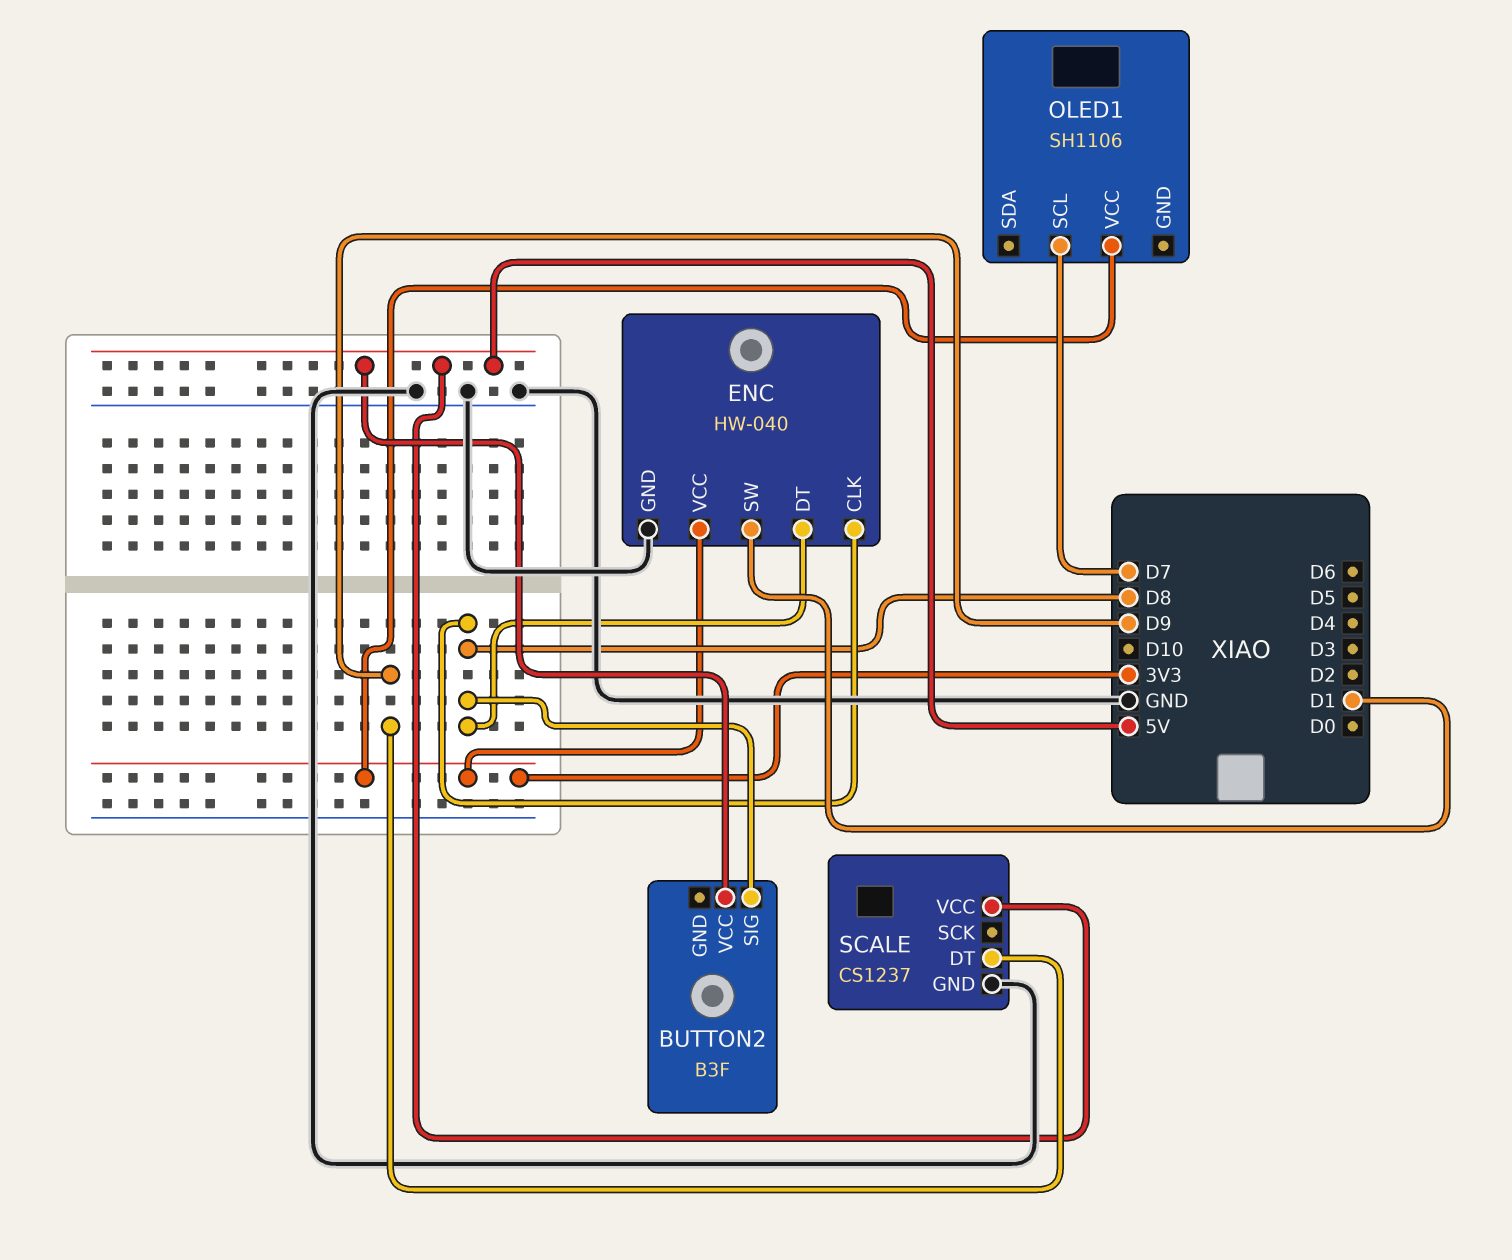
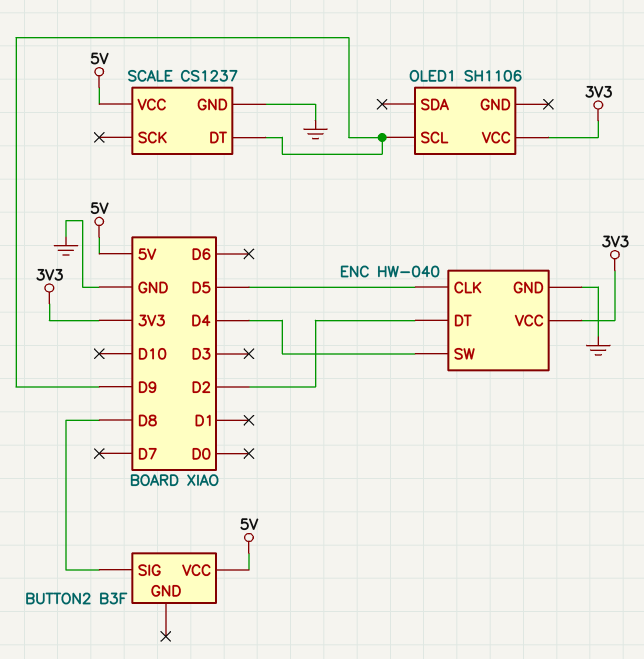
ENC pin CLK: D8 -> D5
ENC pin DT: D8 -> D2
ENC pin SW: D1 -> D4
OLED1 pin SCL: D7 -> D9

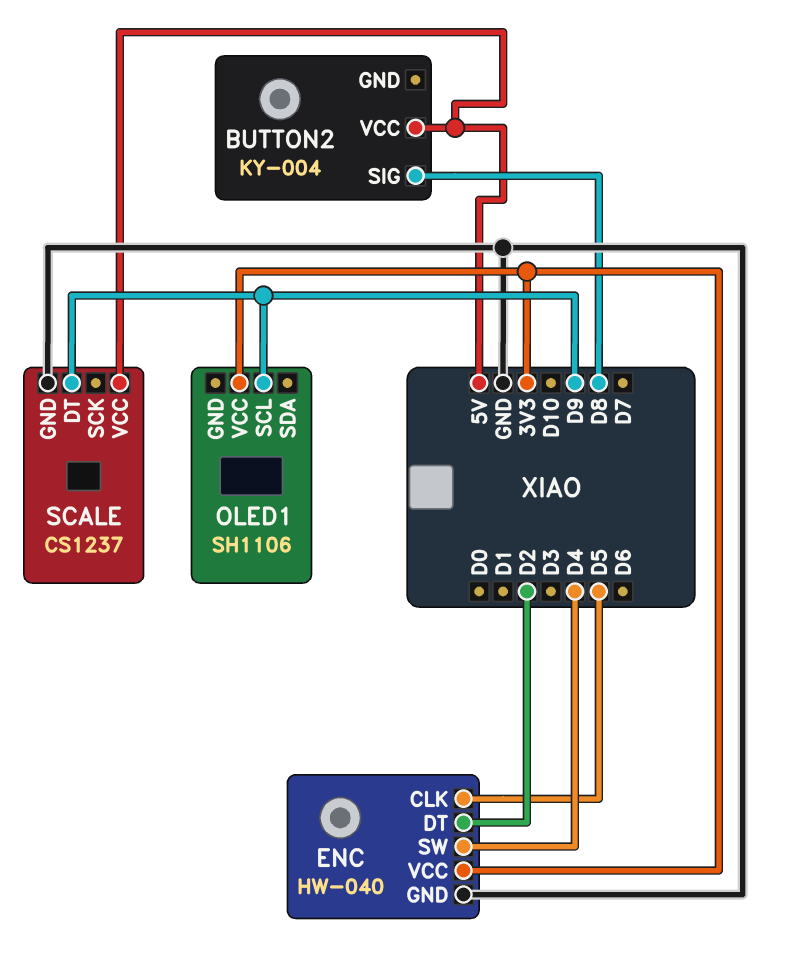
BUTTON2: B3F -> KY-004

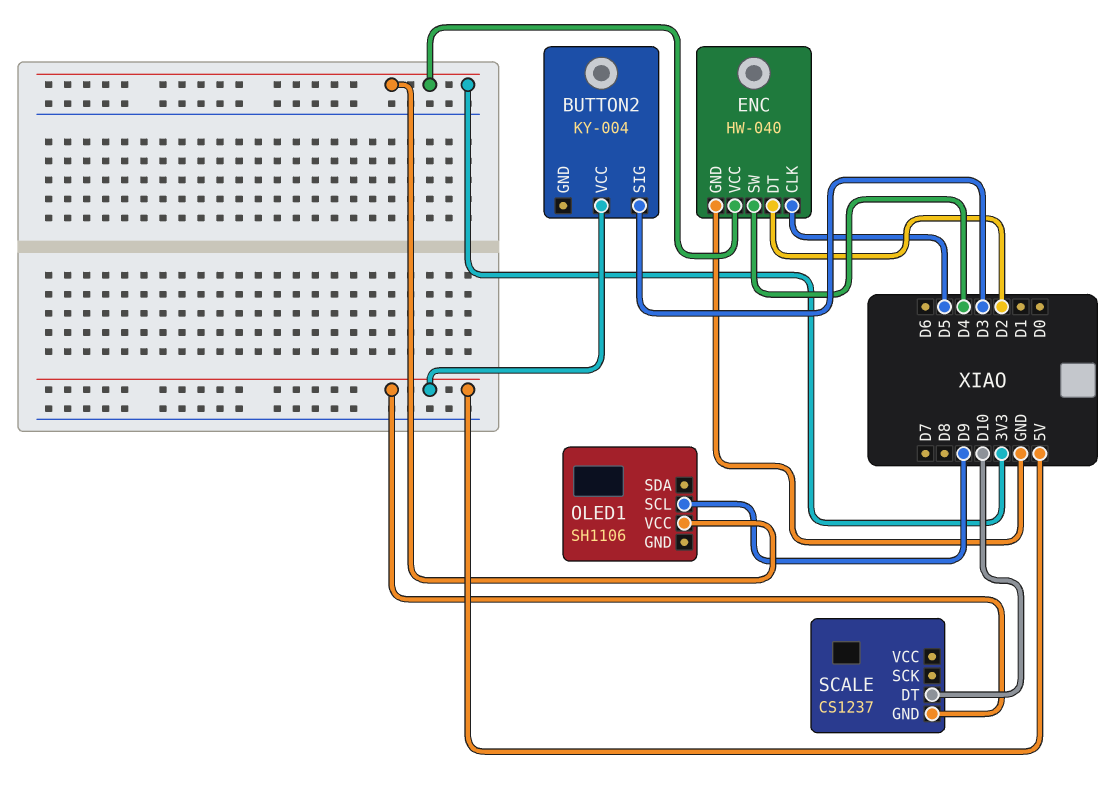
BUTTON2 pin SIG: D8 -> D3
SCALE pin DT: D9 -> D10
SCALE pin GND: GND -> 5V
SCALE pin VCC: 5V -> none

